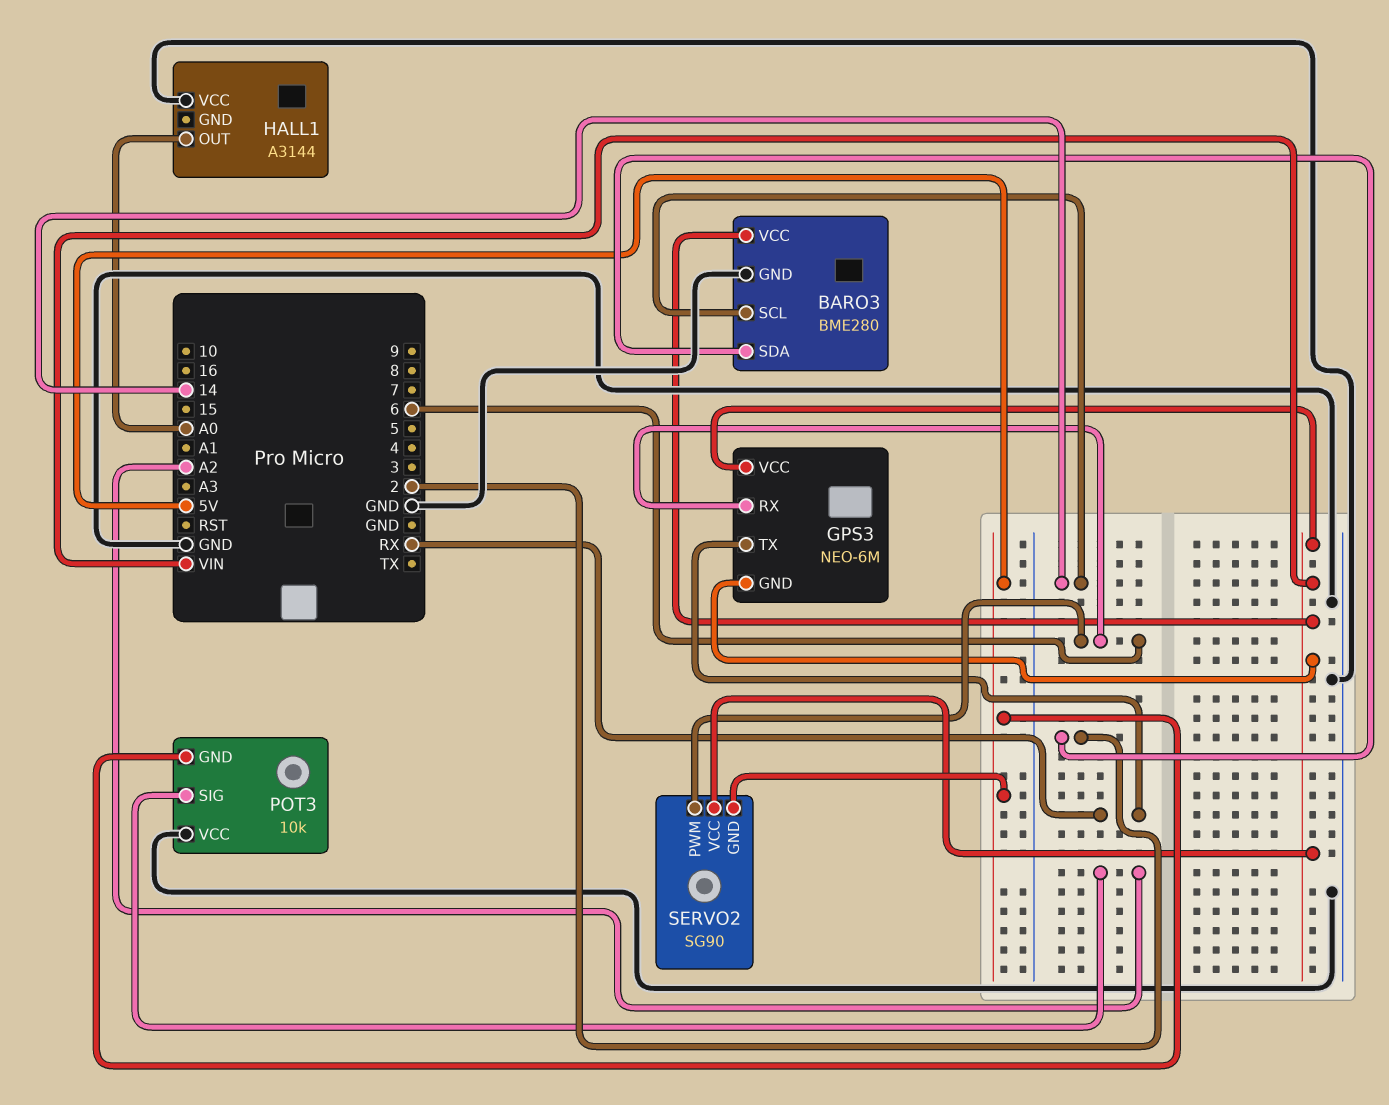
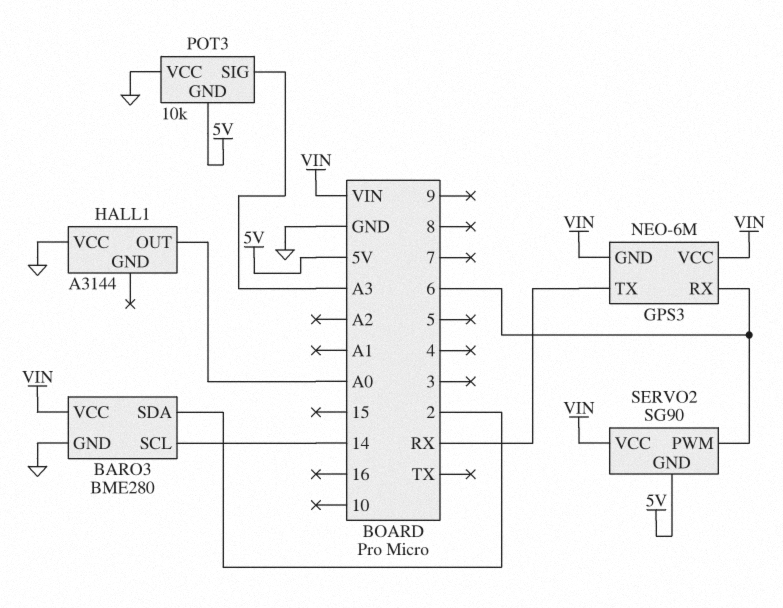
POT3 pin SIG: A2 -> A3

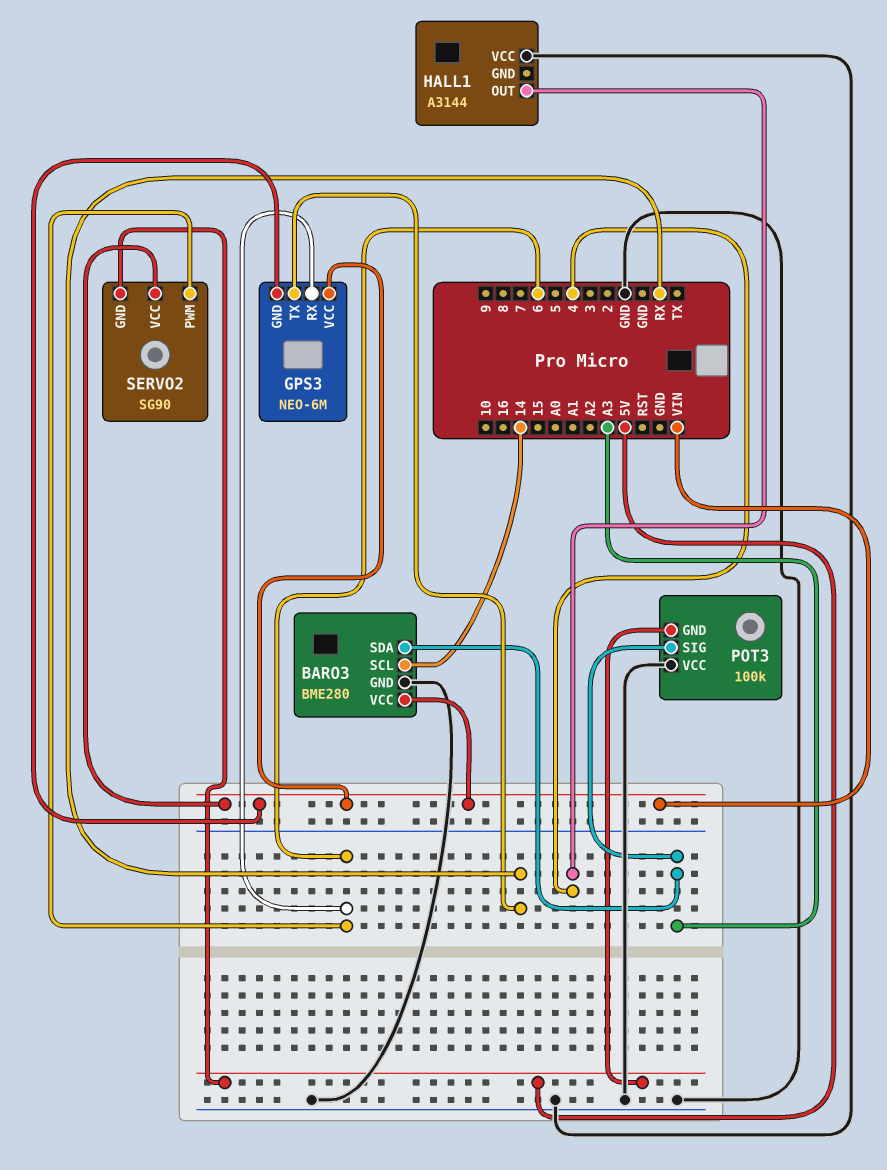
BARO3 pin SDA: 2 -> A3
HALL1 pin OUT: A0 -> 4
POT3: 10k -> 100k

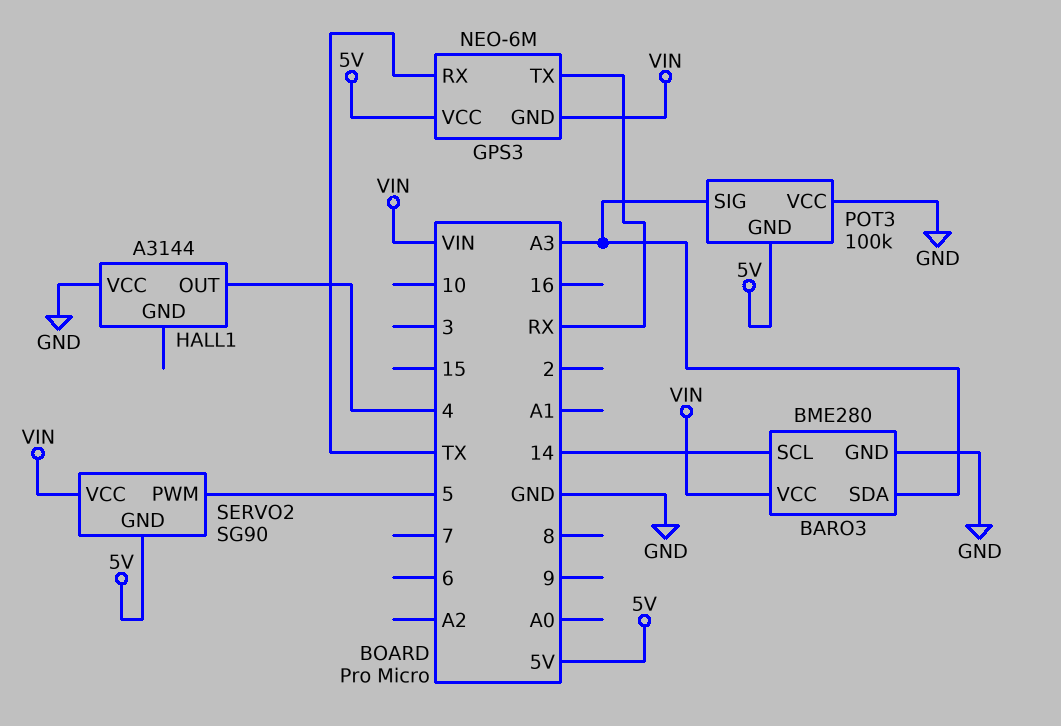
GPS3 pin RX: 6 -> TX
GPS3 pin VCC: VIN -> 5V
SERVO2 pin PWM: 6 -> 5

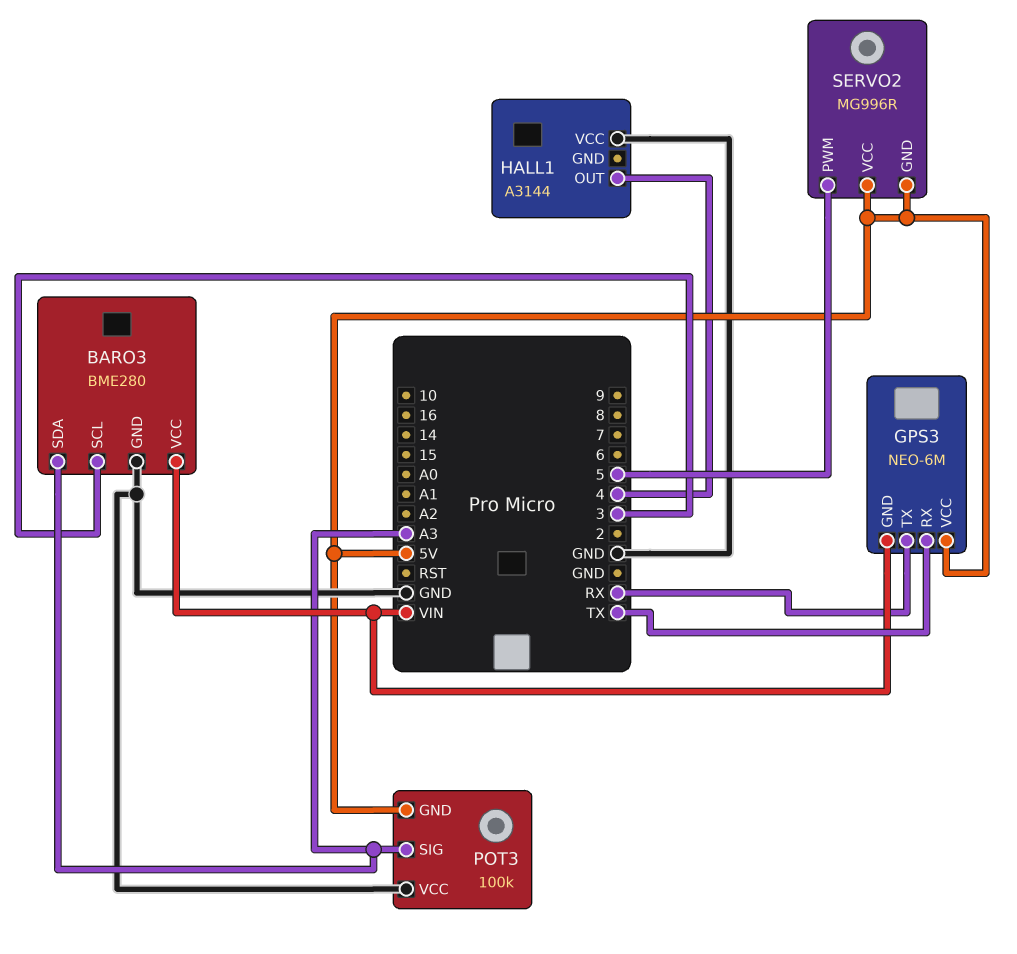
BARO3 pin SCL: 14 -> 3
SERVO2: SG90 -> MG996R
SERVO2 pin VCC: VIN -> 5V

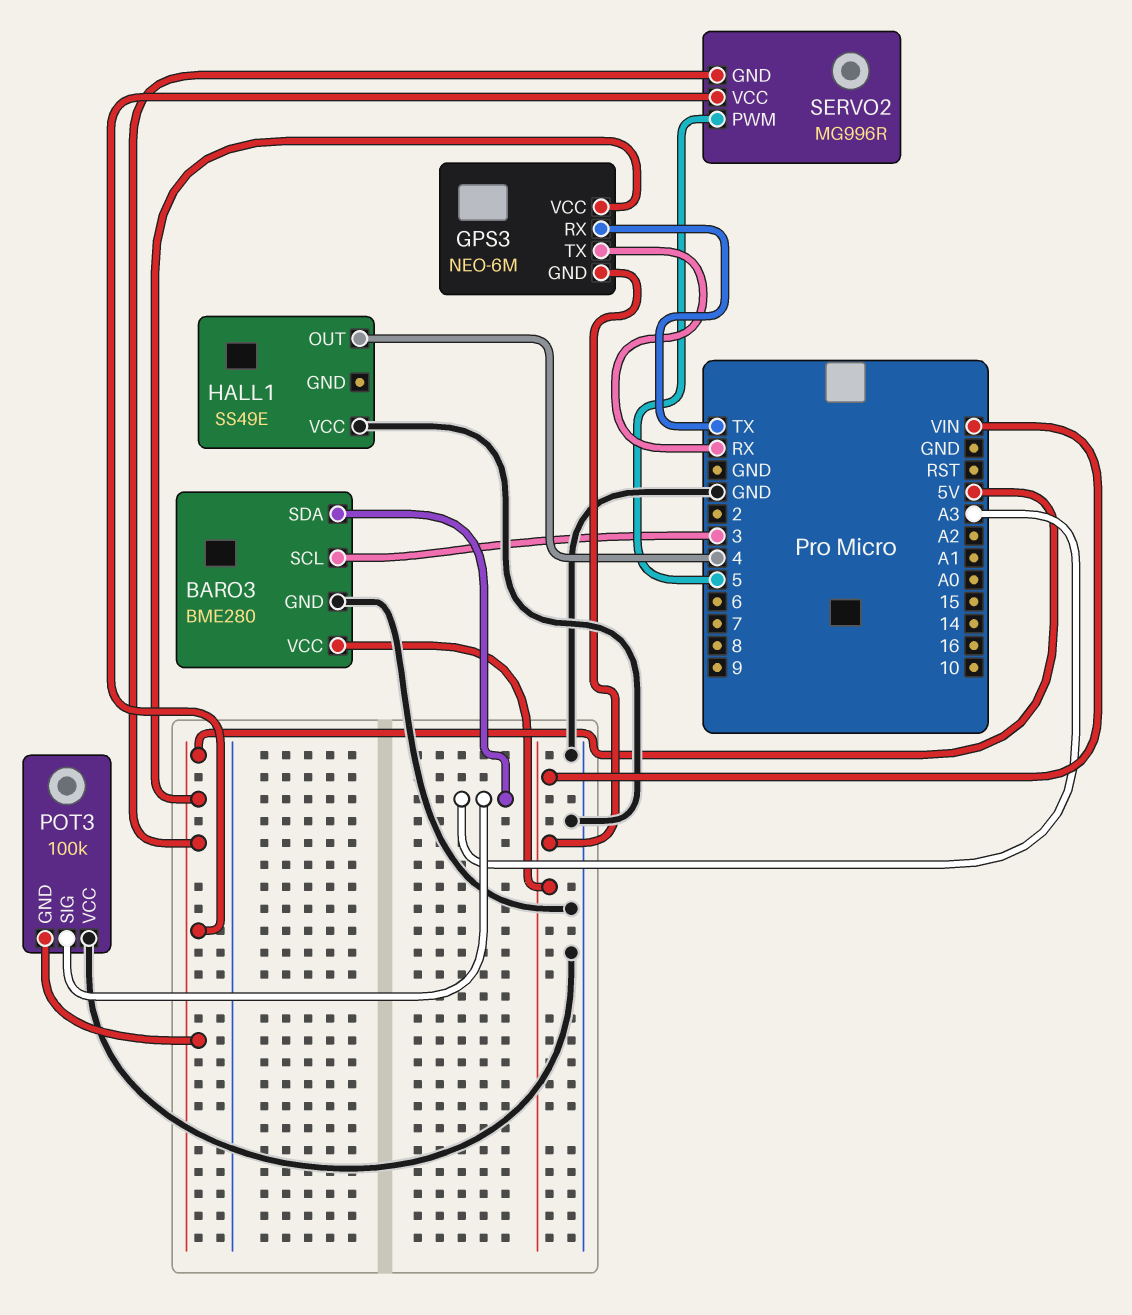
HALL1: A3144 -> SS49E

